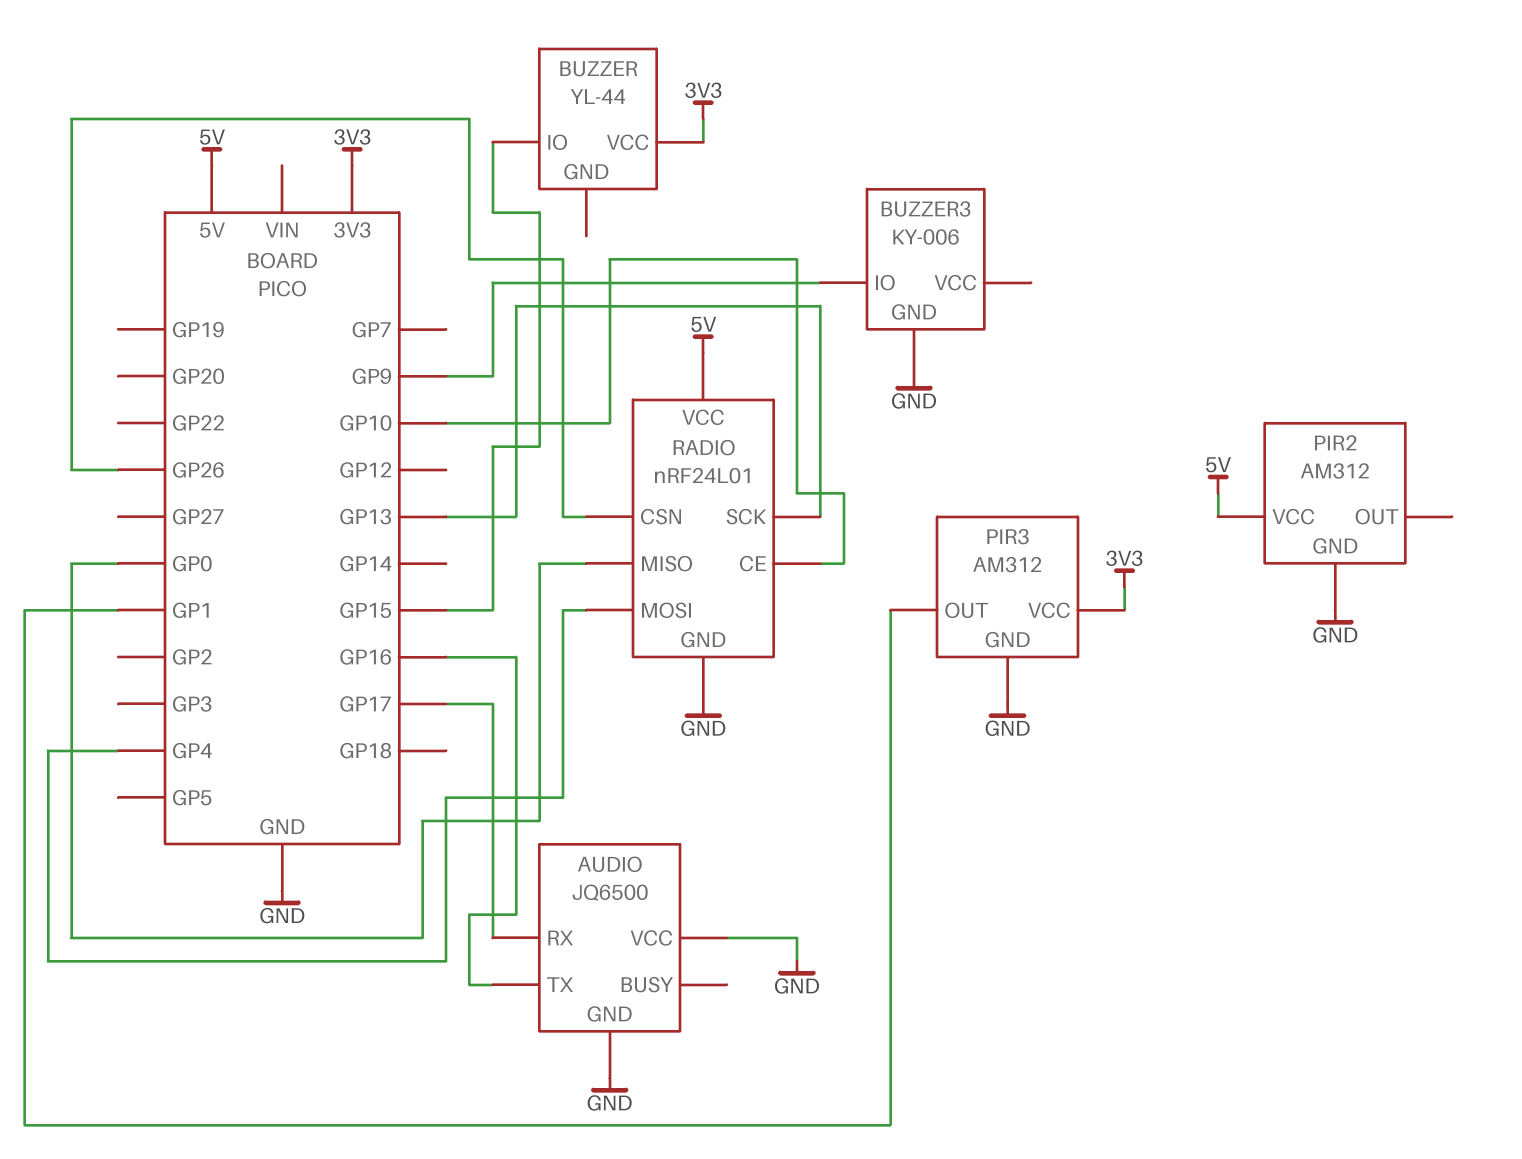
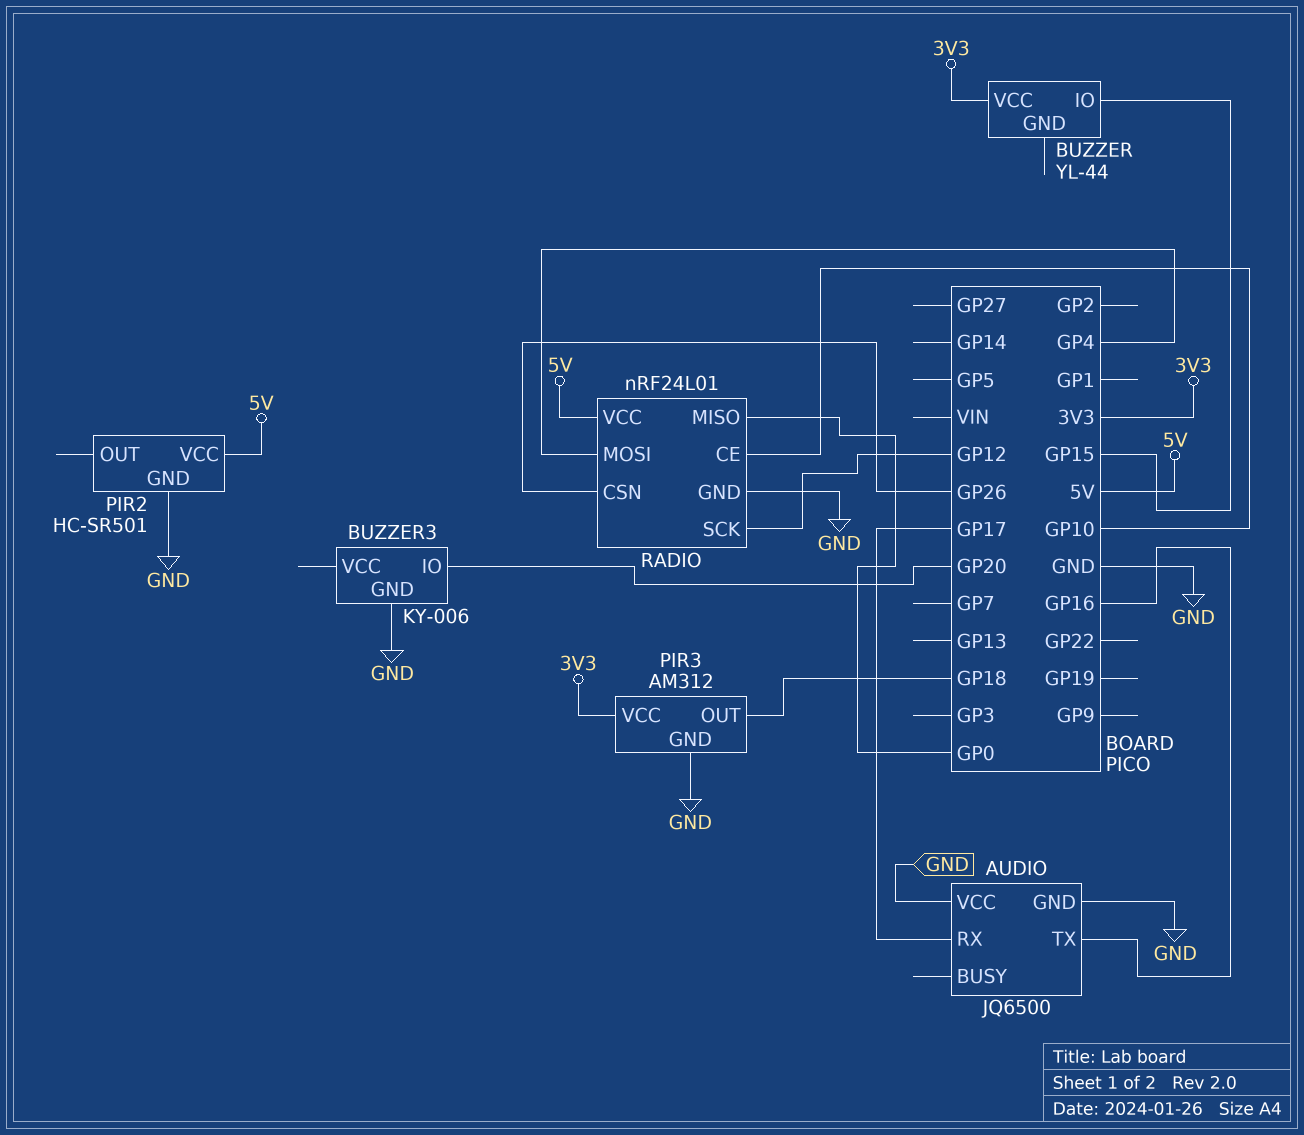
BUZZER3 pin IO: GP9 -> GP20
PIR2: AM312 -> HC-SR501
PIR3 pin OUT: GP1 -> GP18
RADIO pin SCK: GP13 -> GP12

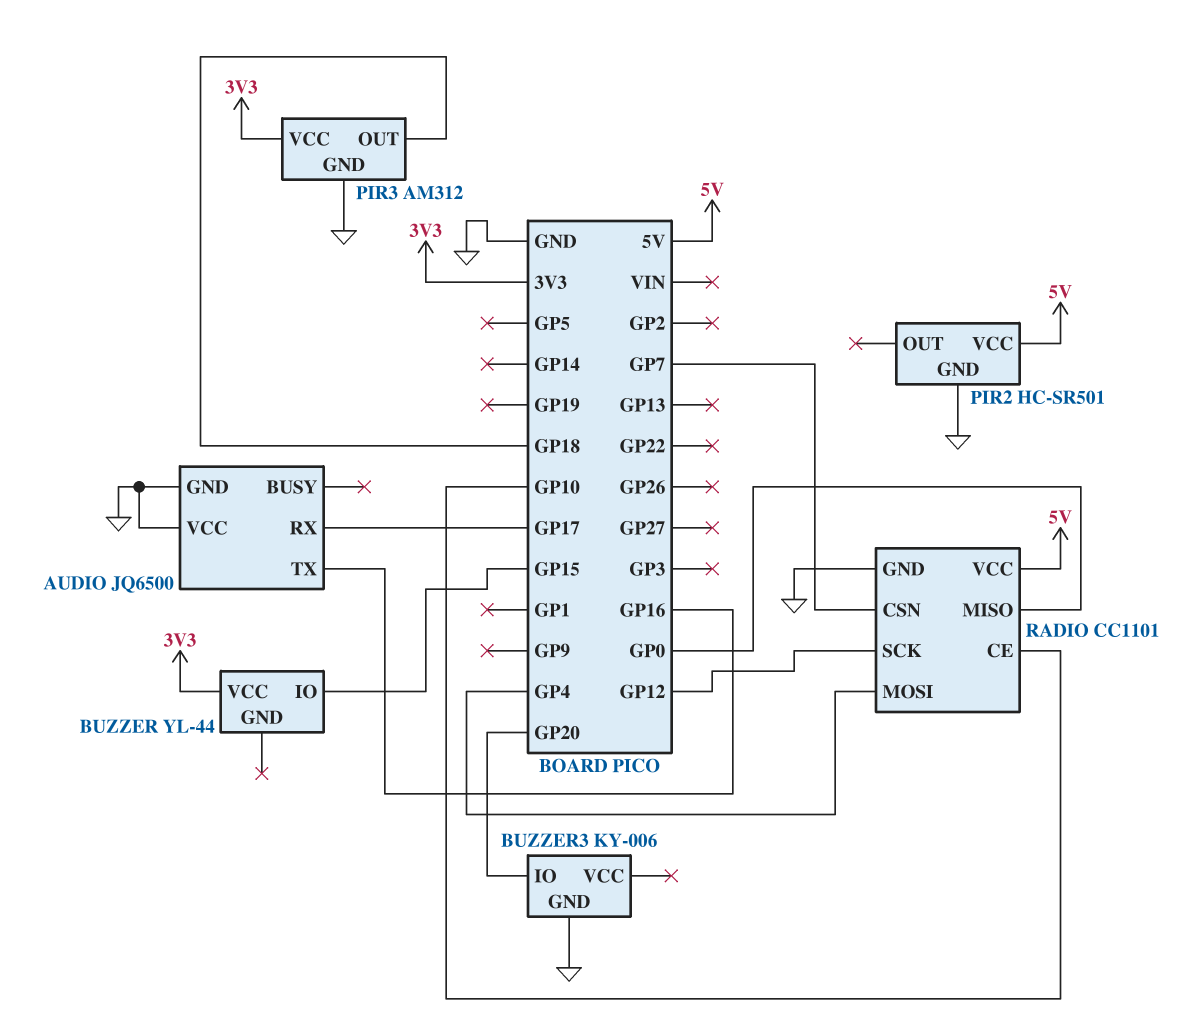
RADIO: nRF24L01 -> CC1101
RADIO pin CSN: GP26 -> GP7

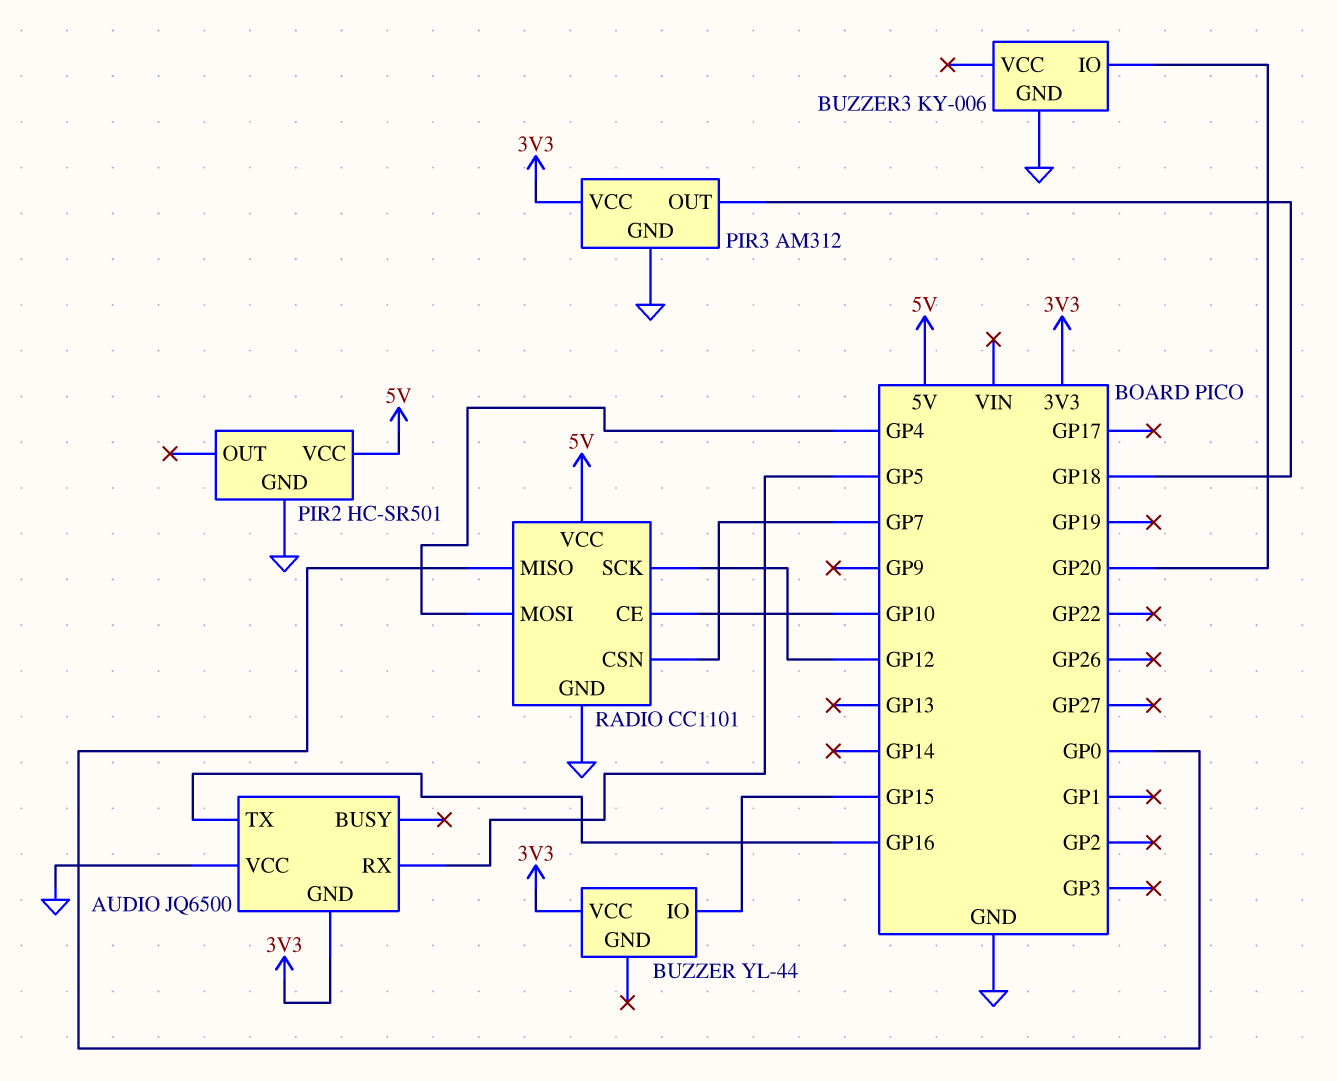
AUDIO pin GND: GND -> 3V3
AUDIO pin RX: GP17 -> GP5

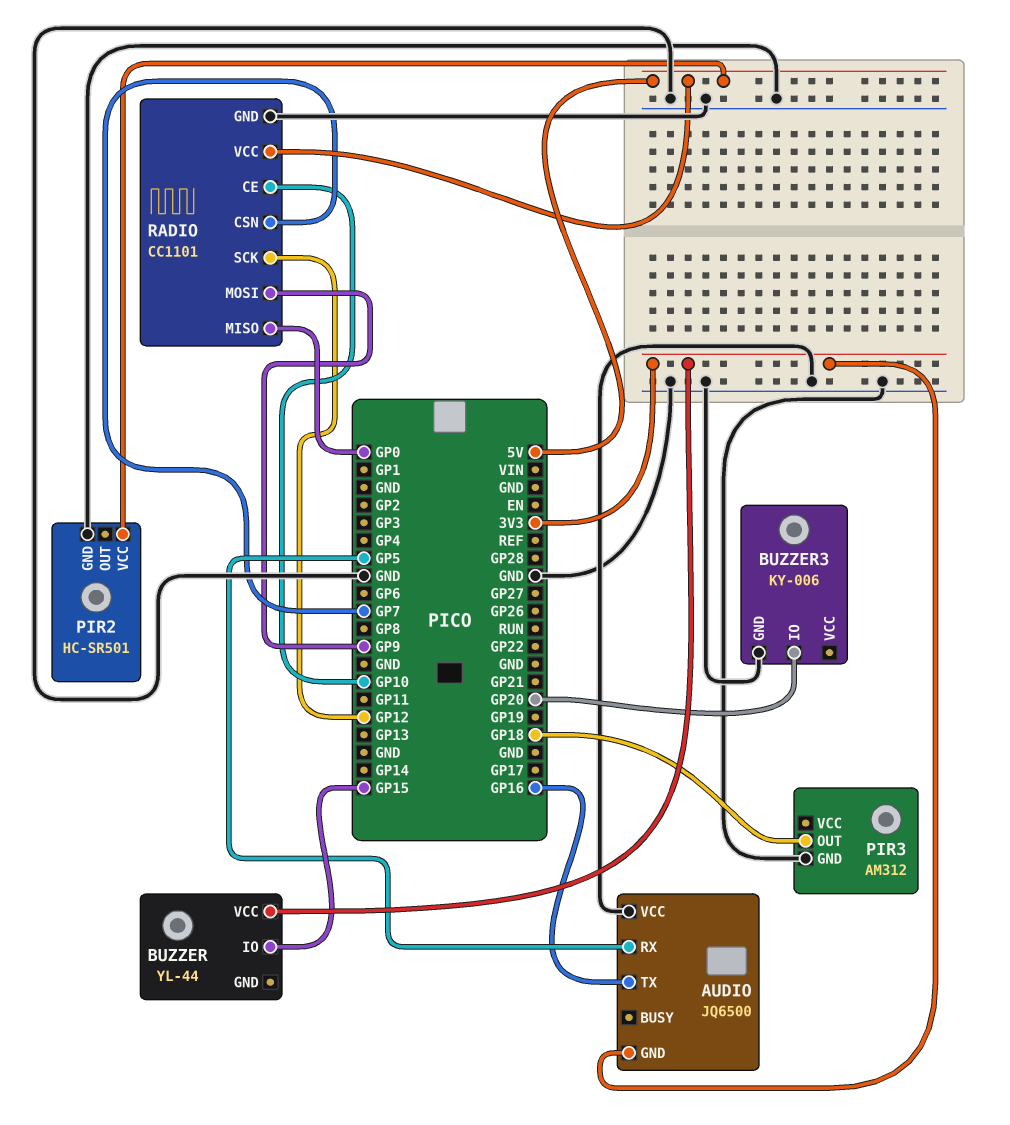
PIR3 pin VCC: 3V3 -> none
RADIO pin MOSI: GP4 -> GP9

